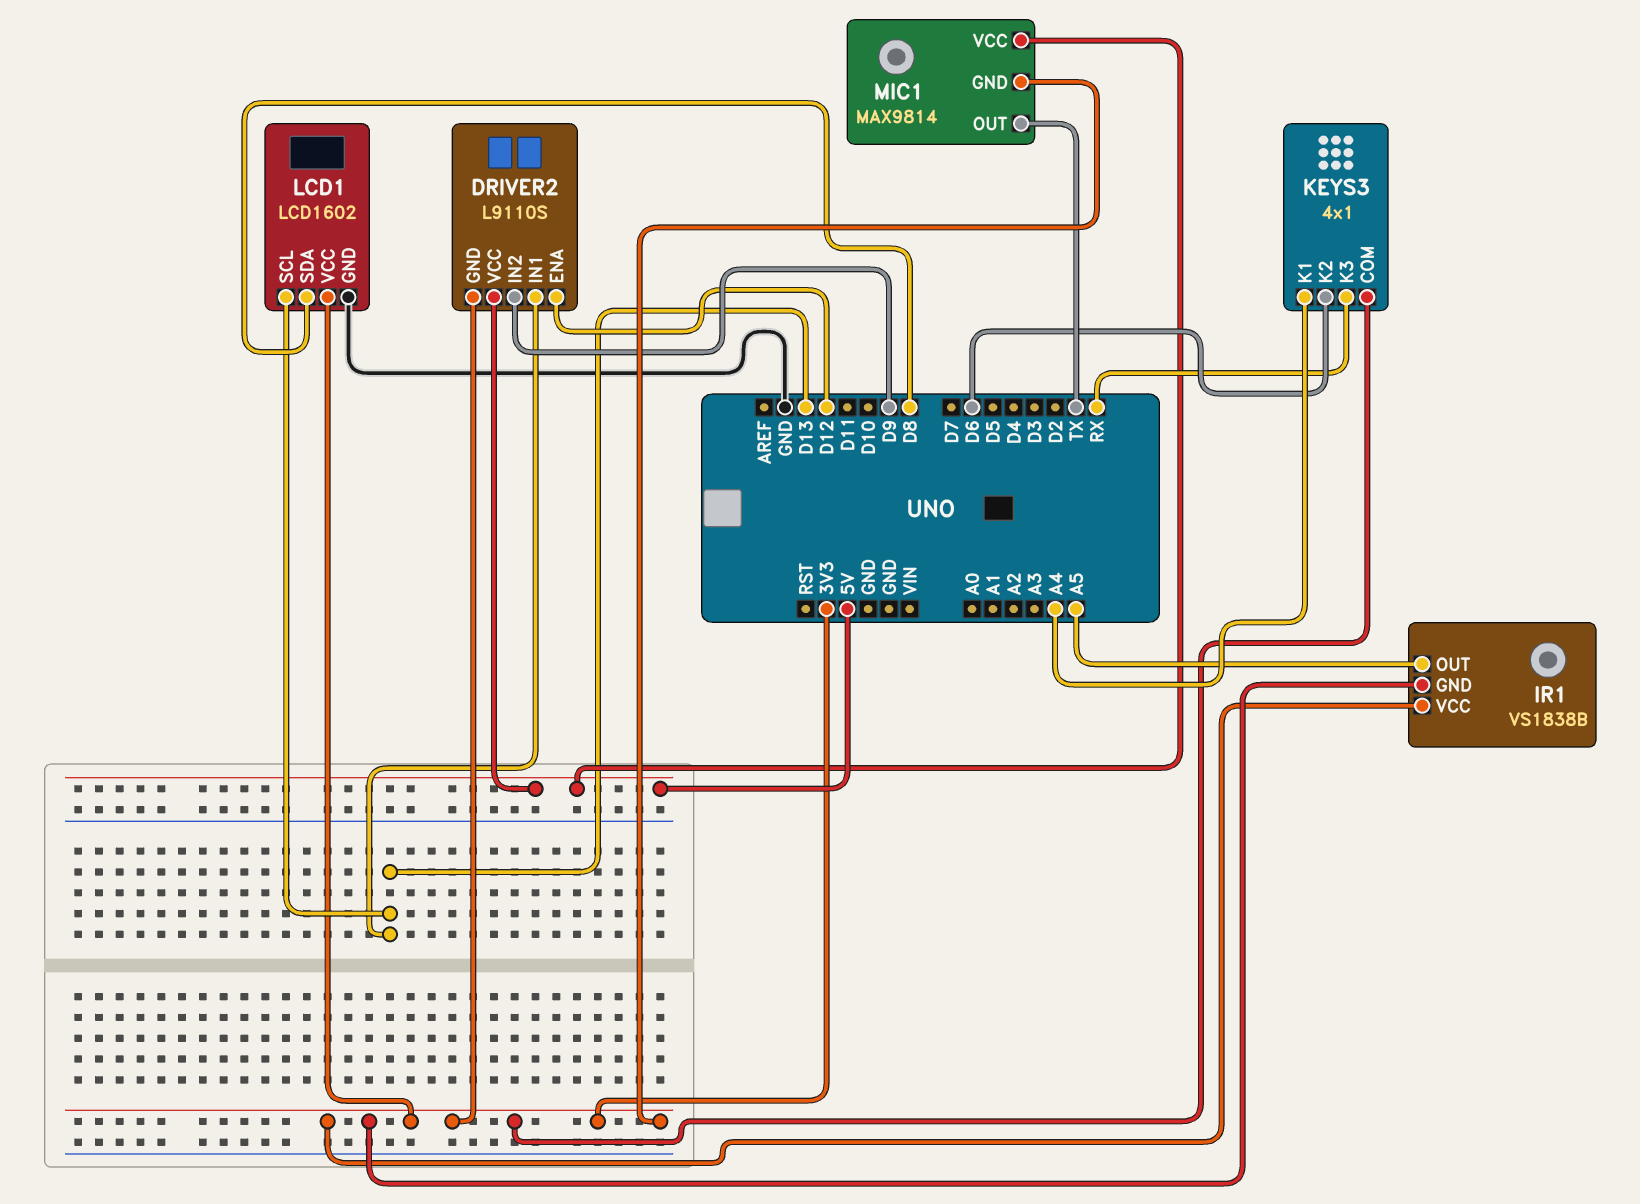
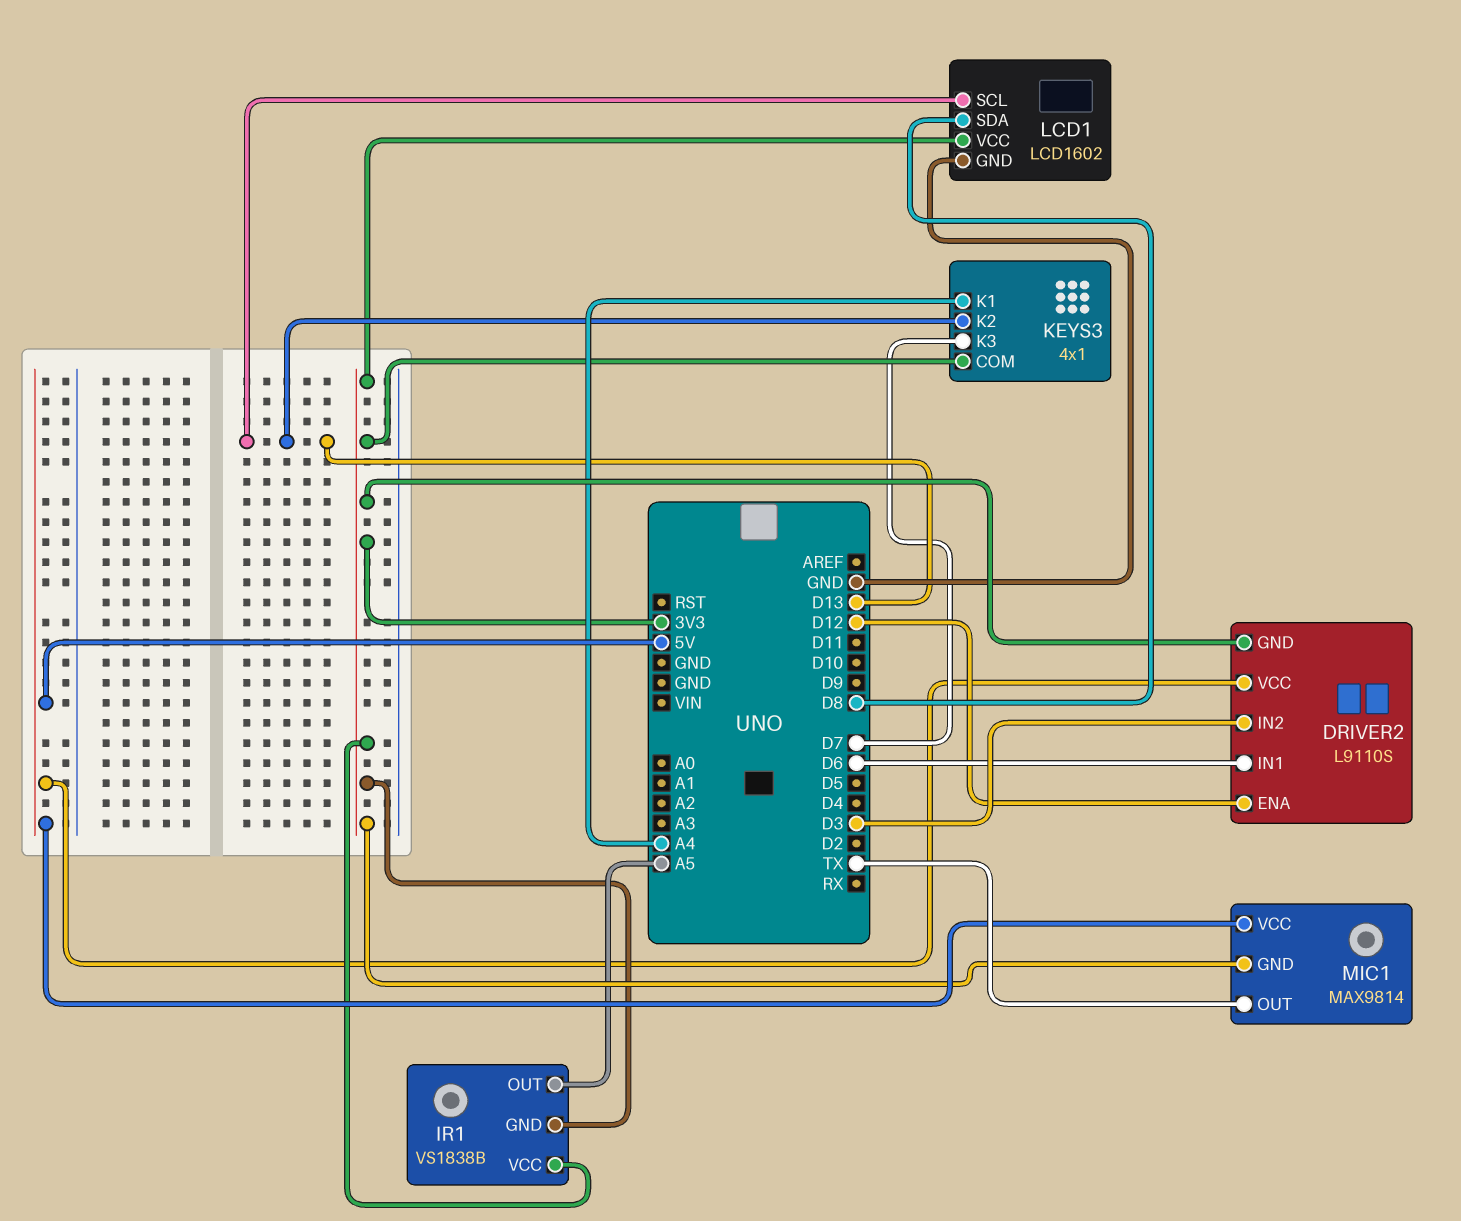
DRIVER2 pin IN1: D13 -> D6
DRIVER2 pin IN2: D9 -> D3
KEYS3 pin K2: D6 -> D13
KEYS3 pin K3: RX -> D7

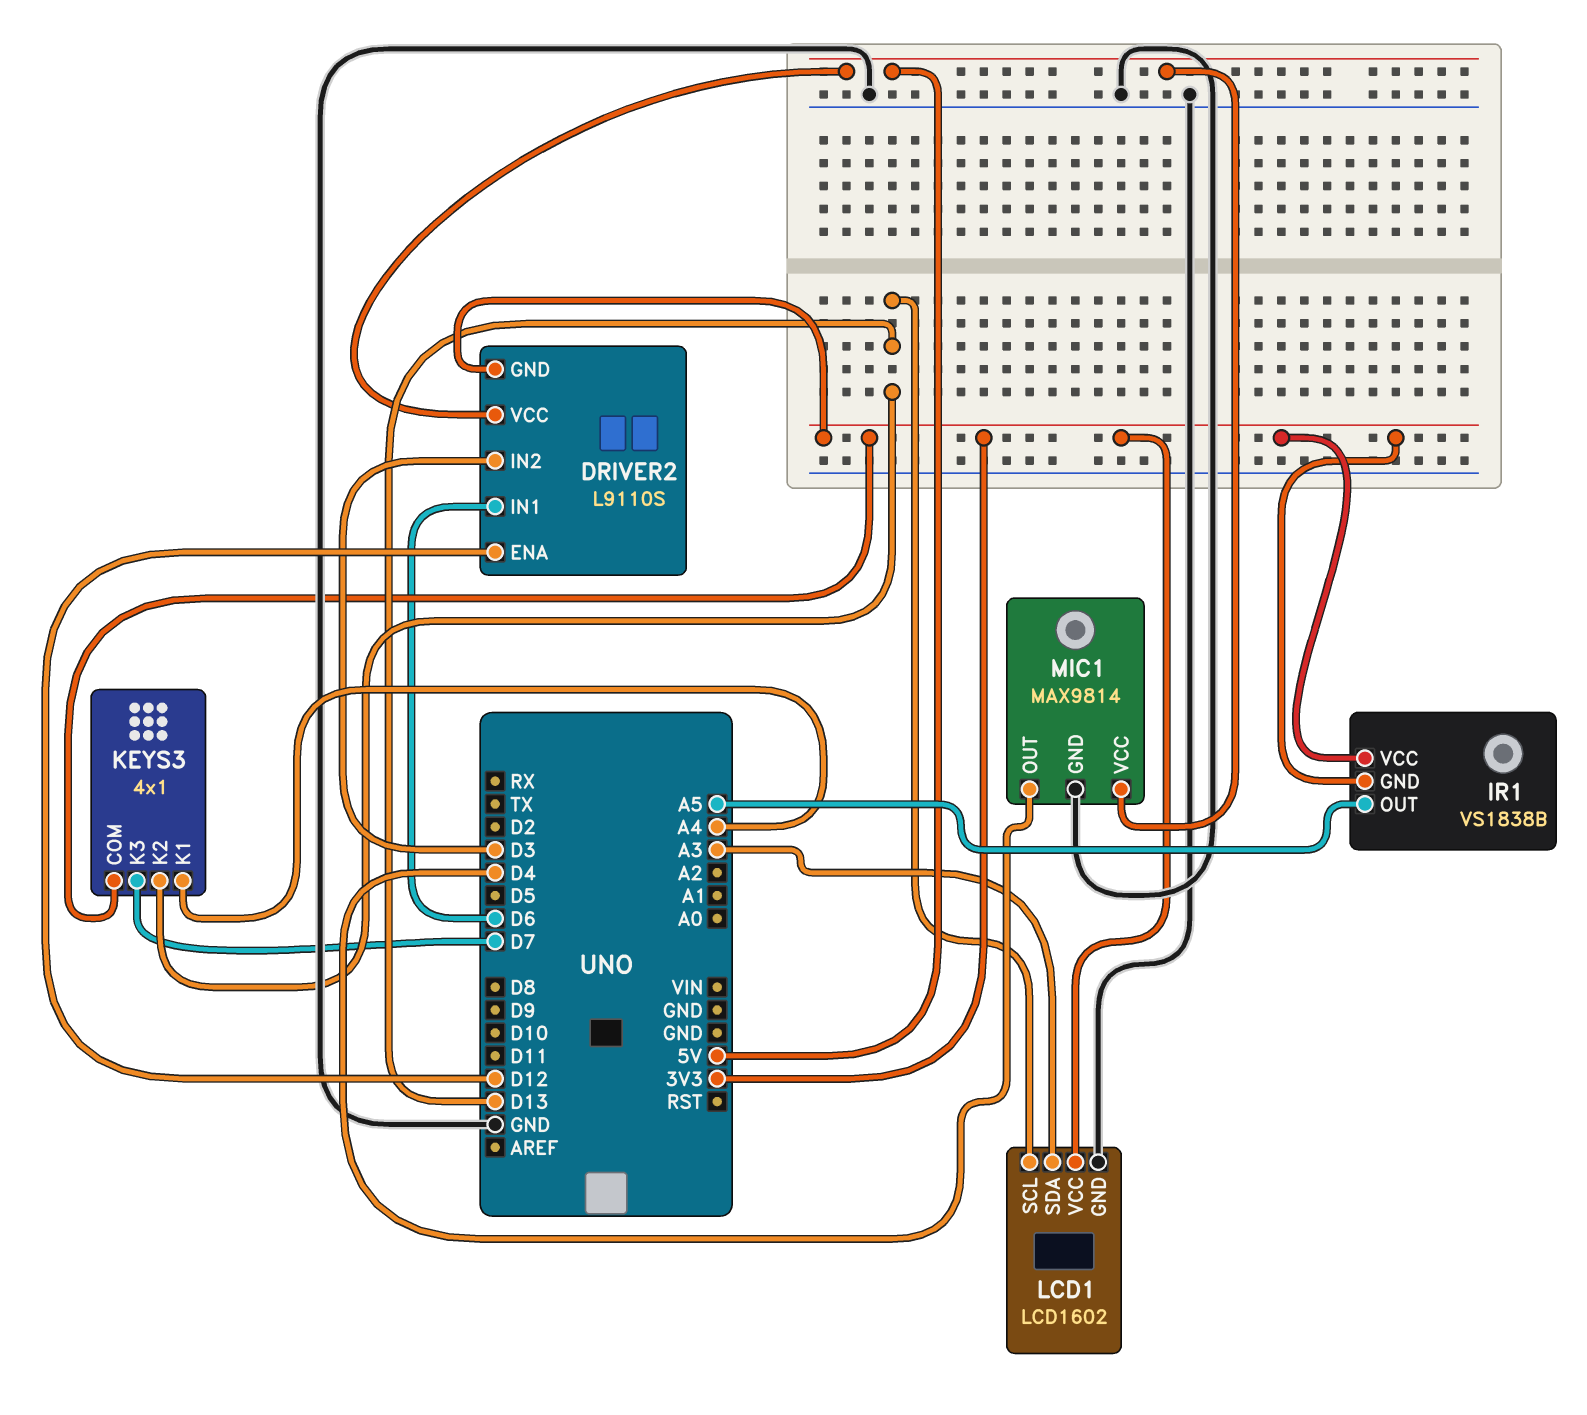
LCD1 pin SDA: D8 -> A3
MIC1 pin GND: 3V3 -> GND
MIC1 pin OUT: TX -> D4

